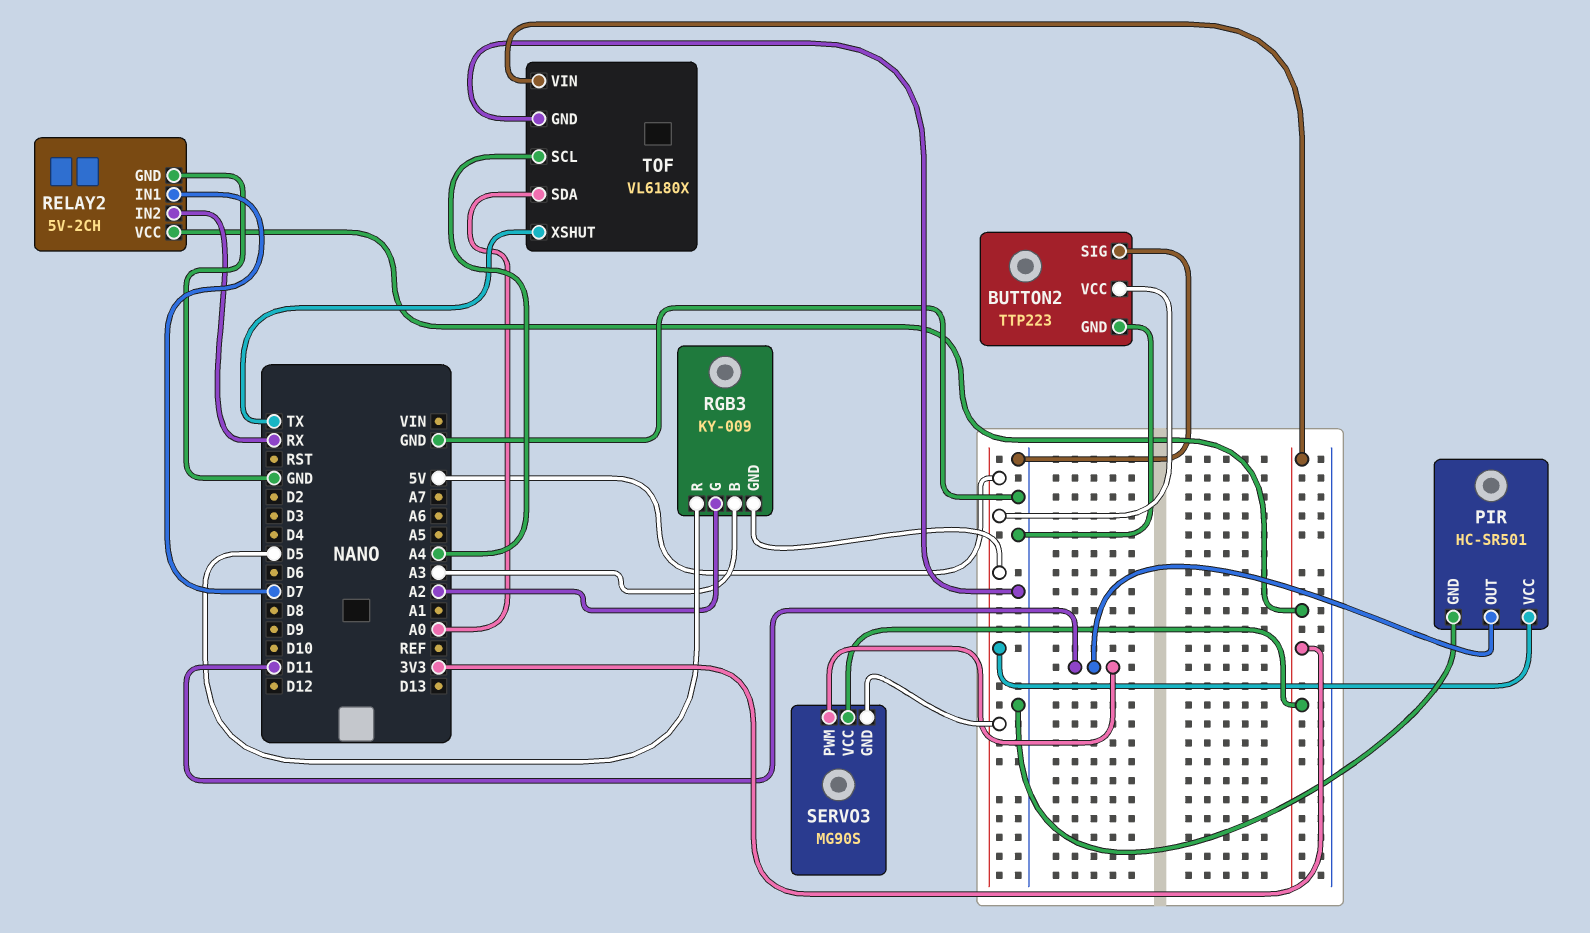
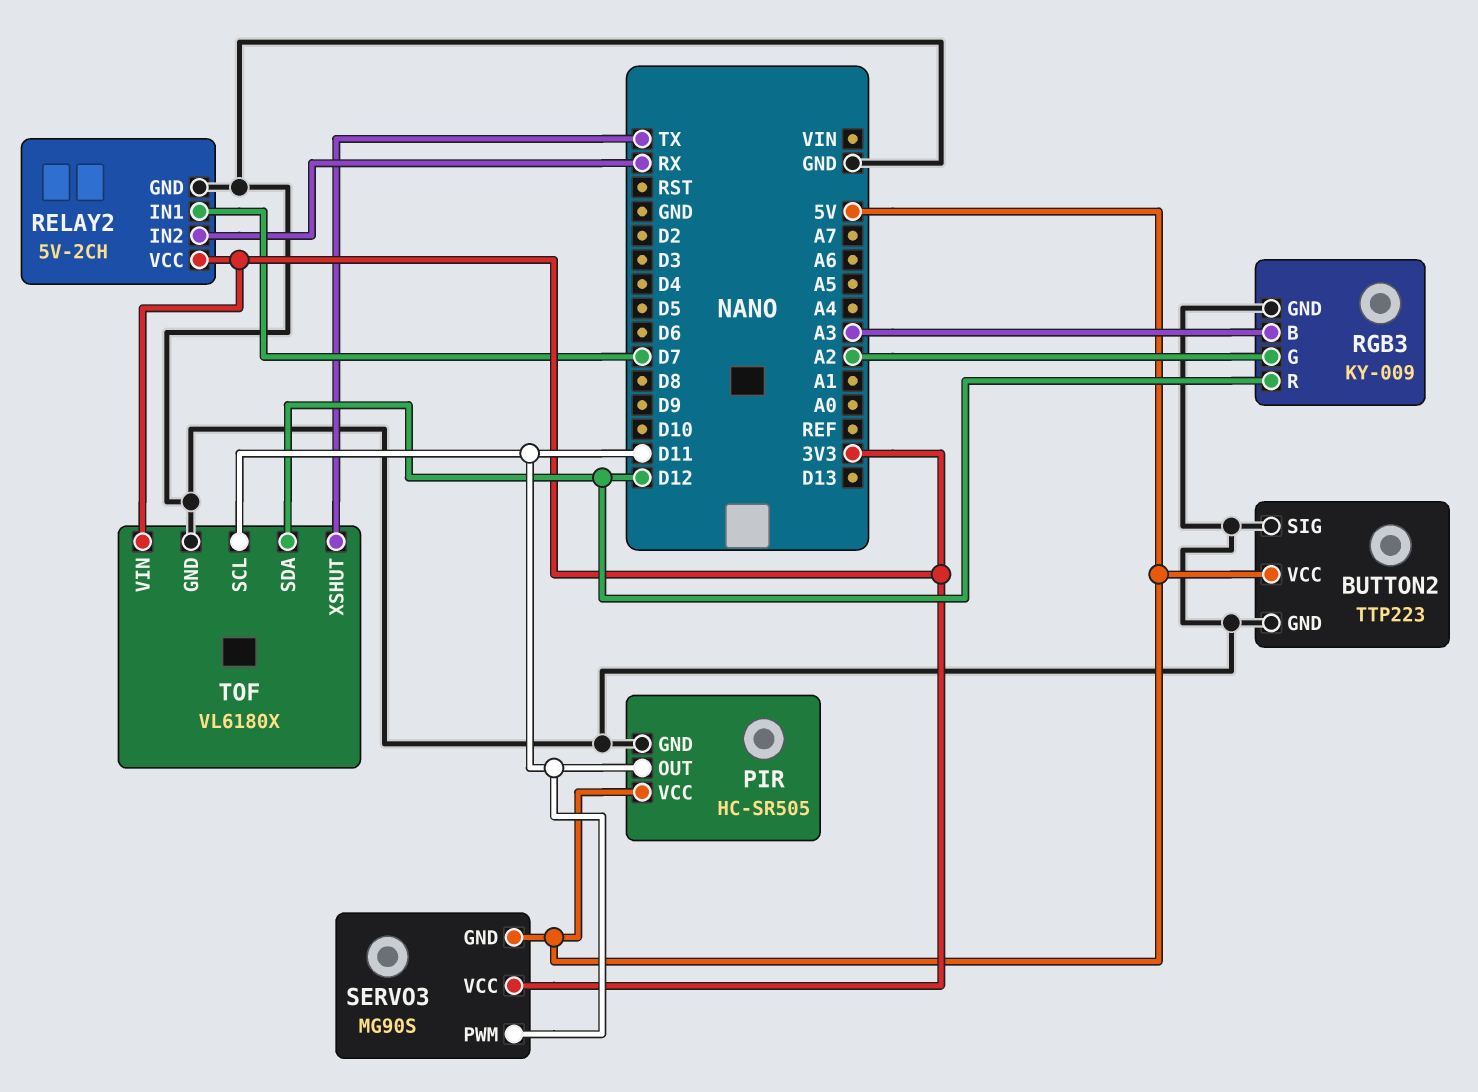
PIR: HC-SR501 -> HC-SR505
RGB3 pin GND: 5V -> GND
RGB3 pin R: D5 -> D12
TOF pin SCL: A4 -> D11
TOF pin SDA: A0 -> D12

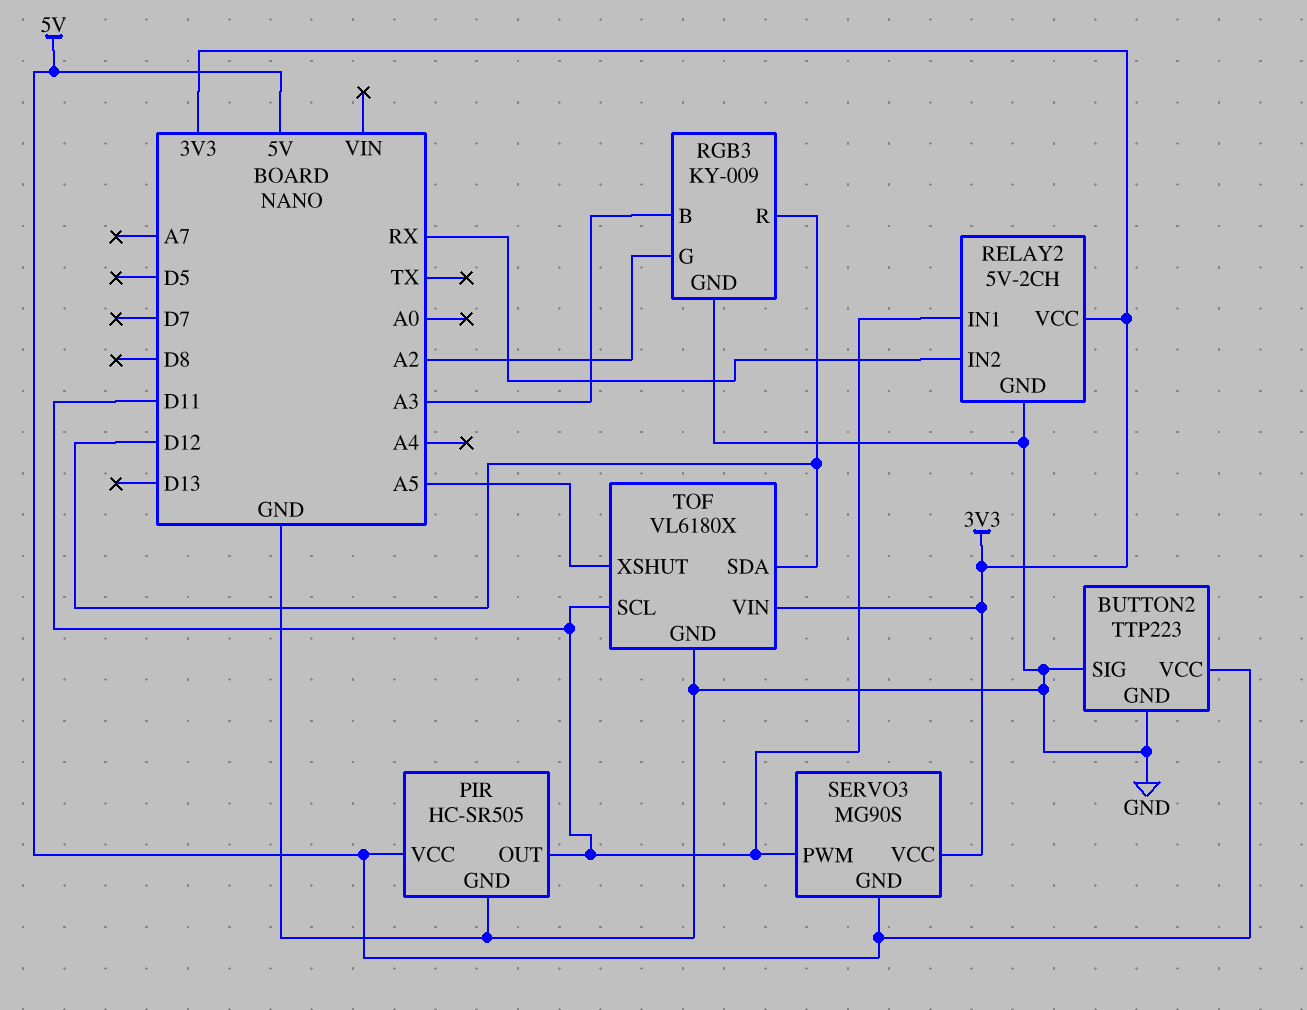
RELAY2 pin IN1: D7 -> D11
TOF pin XSHUT: TX -> A5

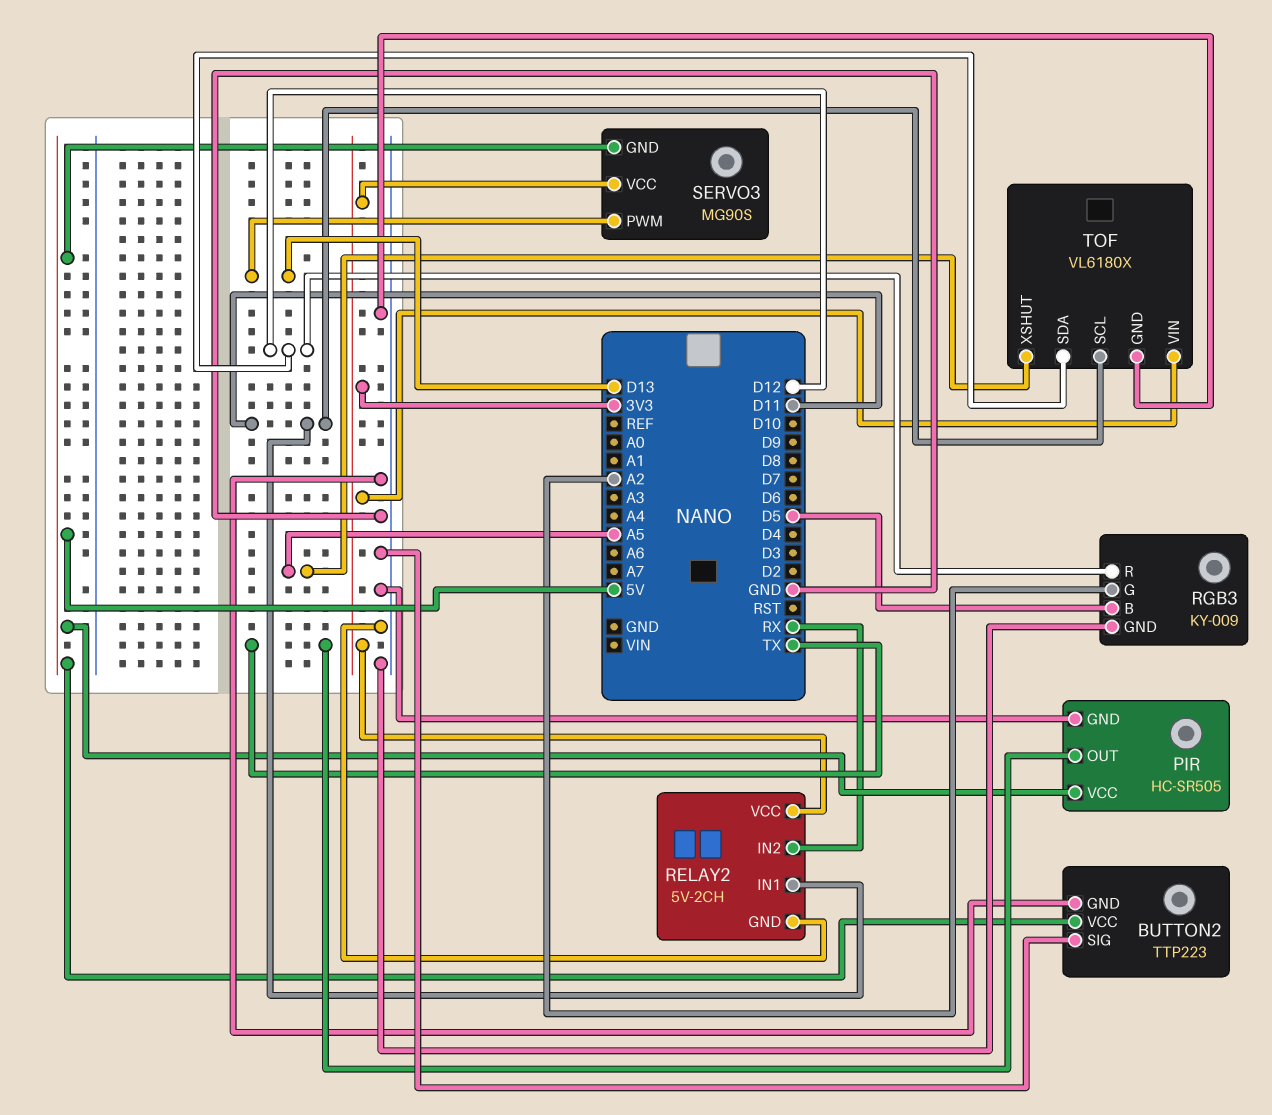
PIR pin OUT: D11 -> TX
RGB3 pin B: A3 -> D5
SERVO3 pin PWM: D11 -> D13

